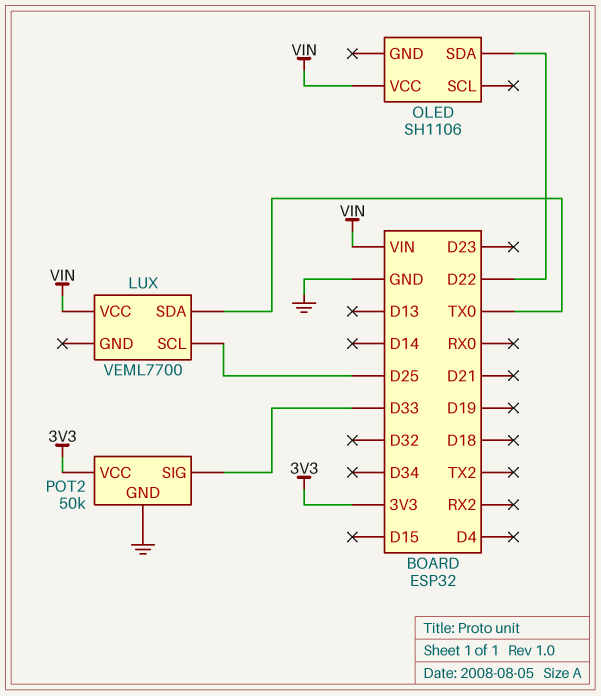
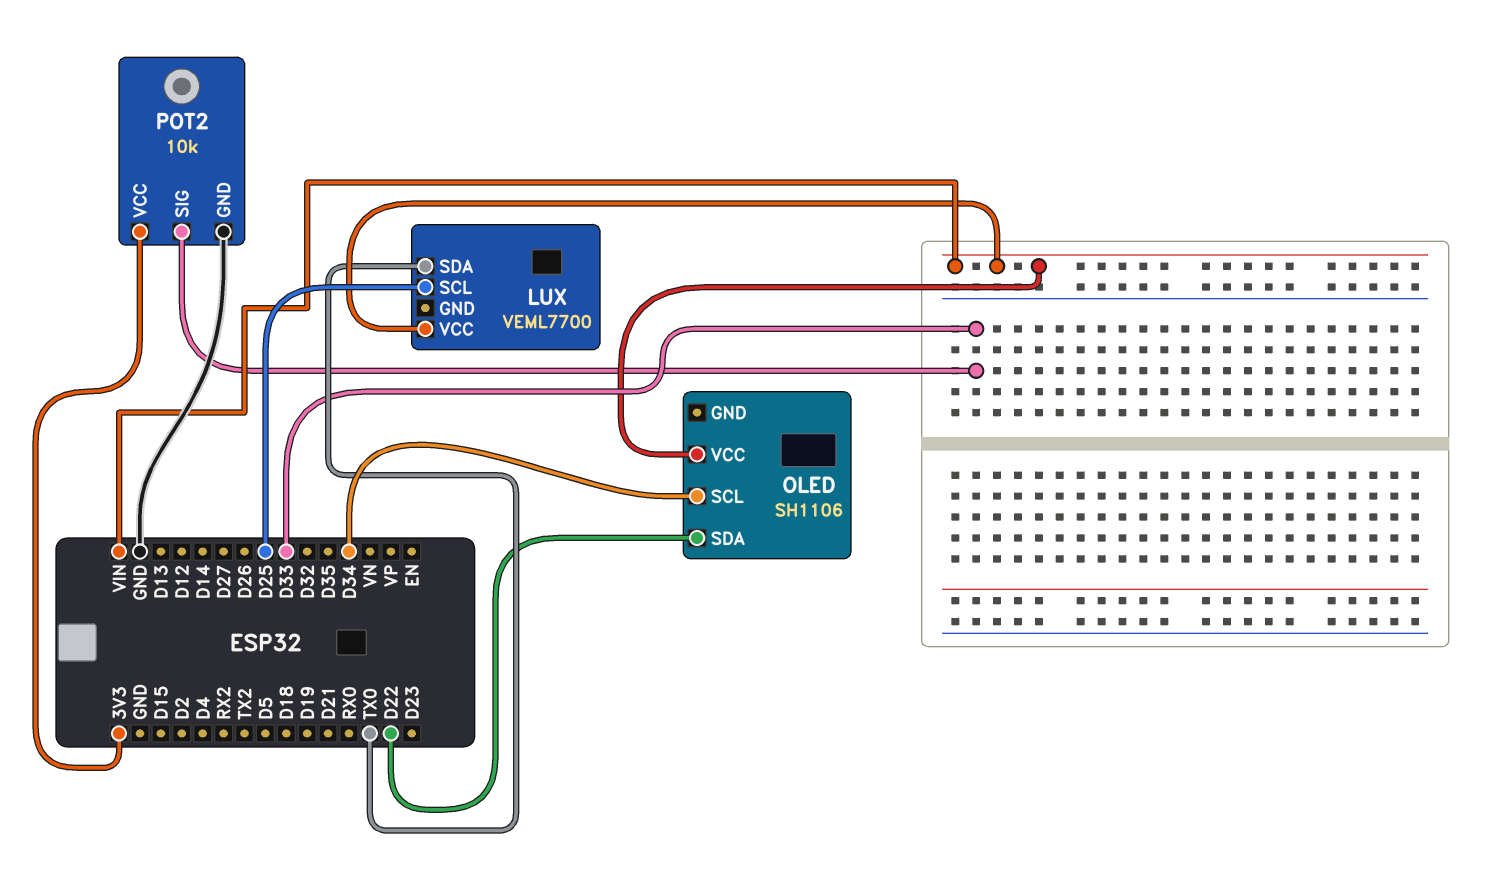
OLED pin SCL: none -> D34
POT2: 50k -> 10k

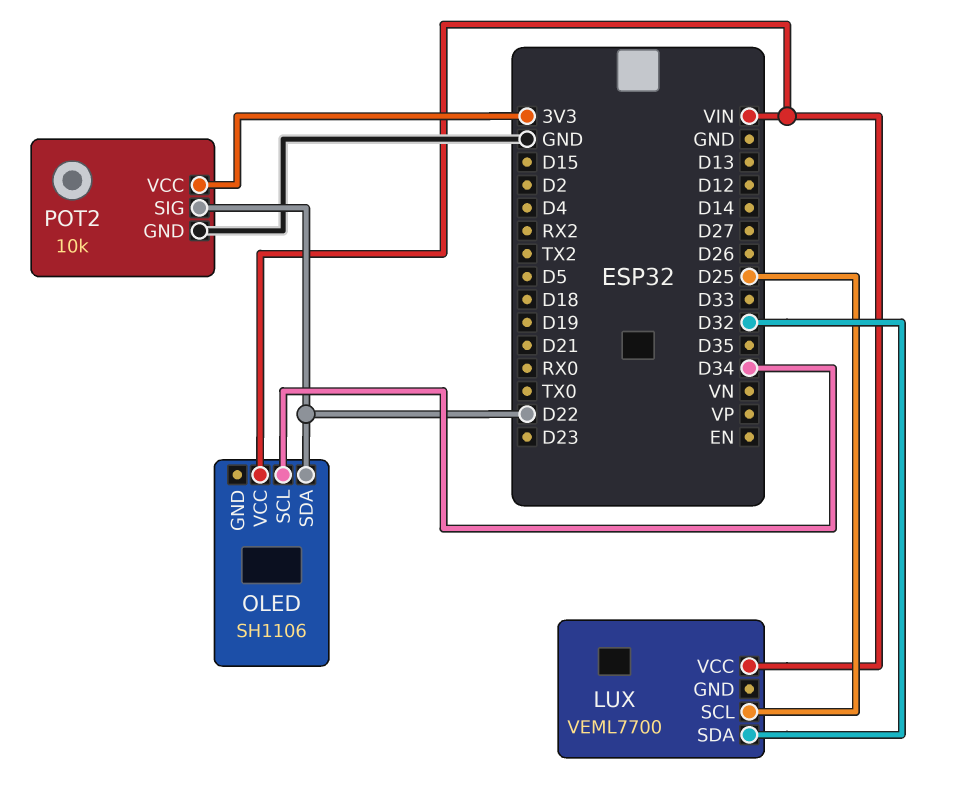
LUX pin SDA: TX0 -> D32
POT2 pin SIG: D33 -> D22

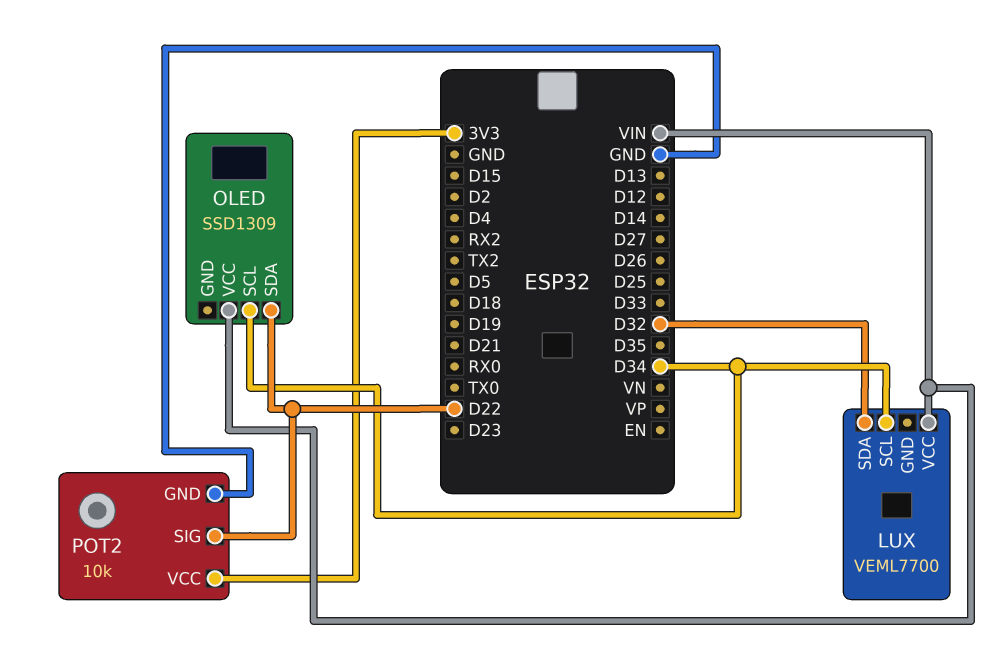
LUX pin SCL: D25 -> D34
OLED: SH1106 -> SSD1309

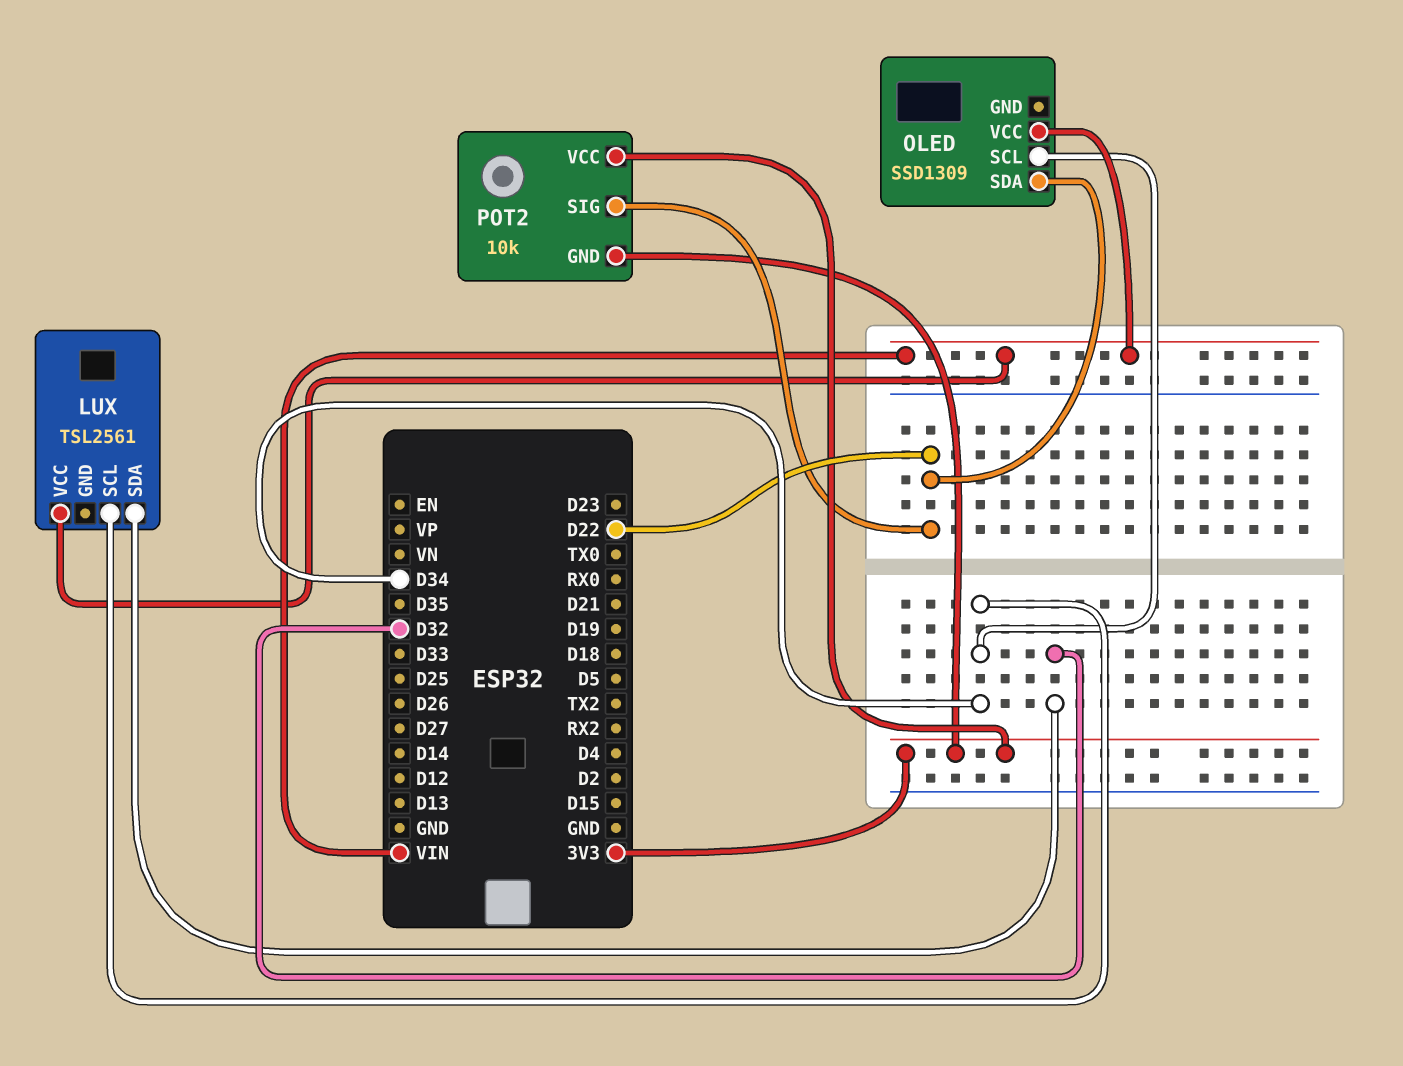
LUX: VEML7700 -> TSL2561
POT2 pin GND: GND -> 3V3

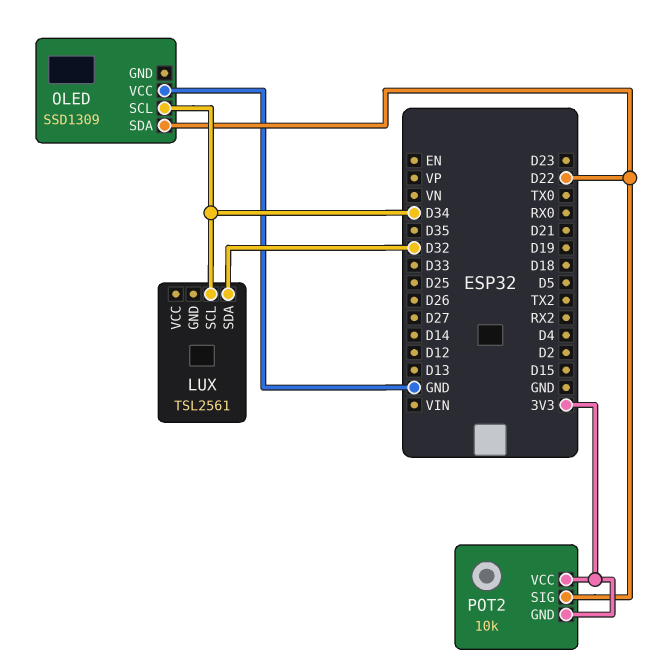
LUX pin VCC: VIN -> none
OLED pin VCC: VIN -> GND

